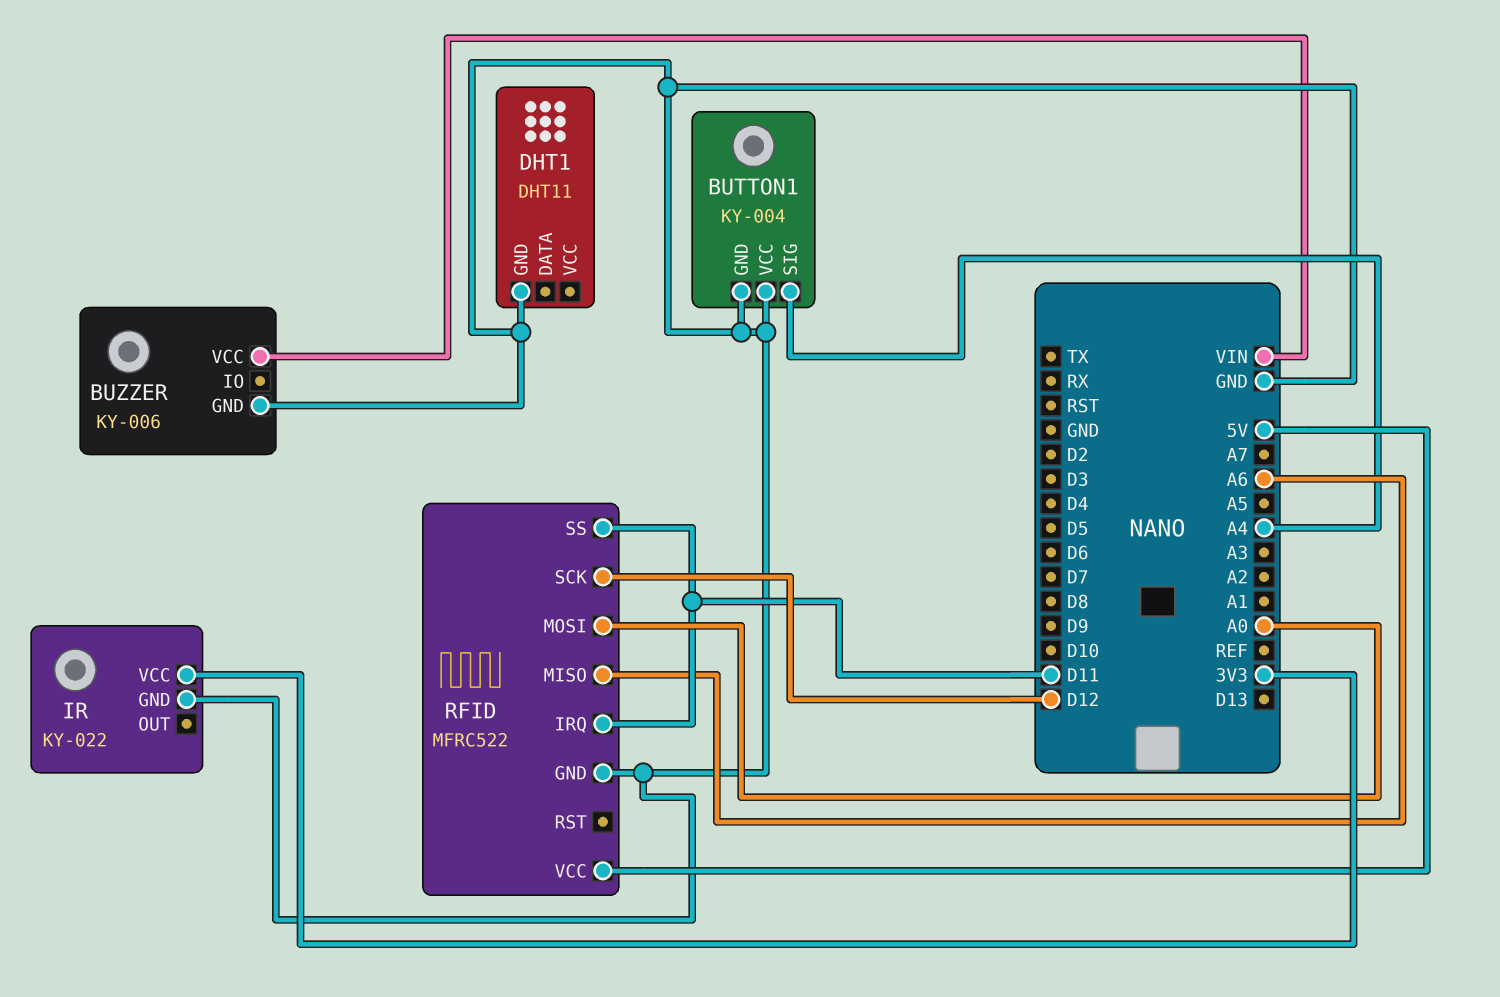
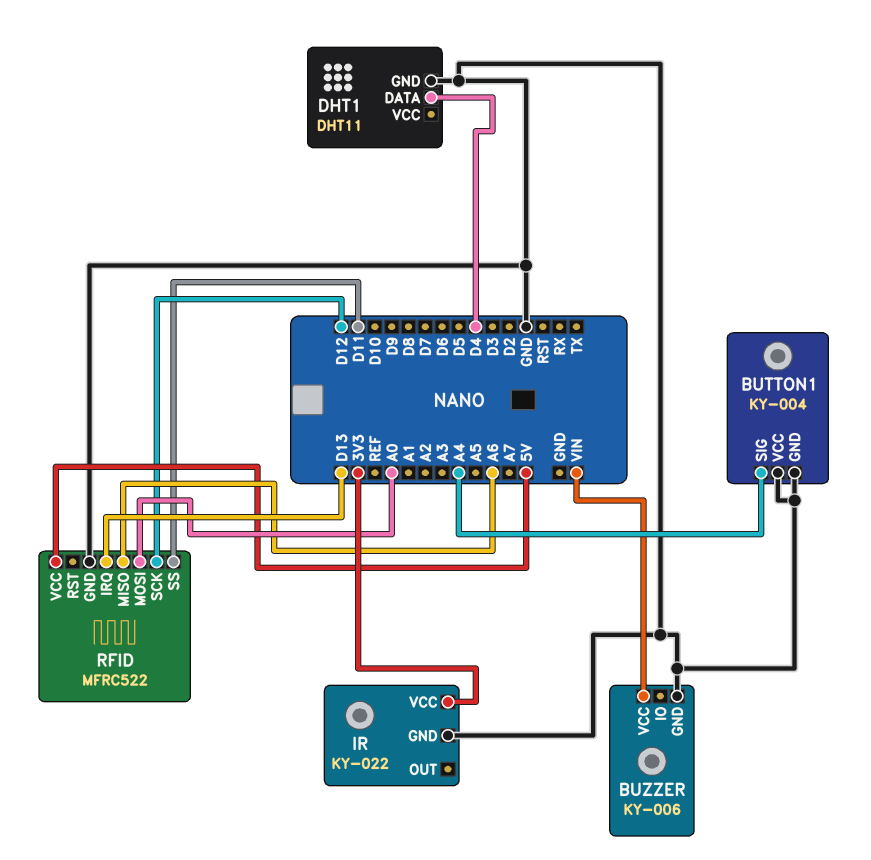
DHT1 pin DATA: none -> D4
RFID pin IRQ: D11 -> D13

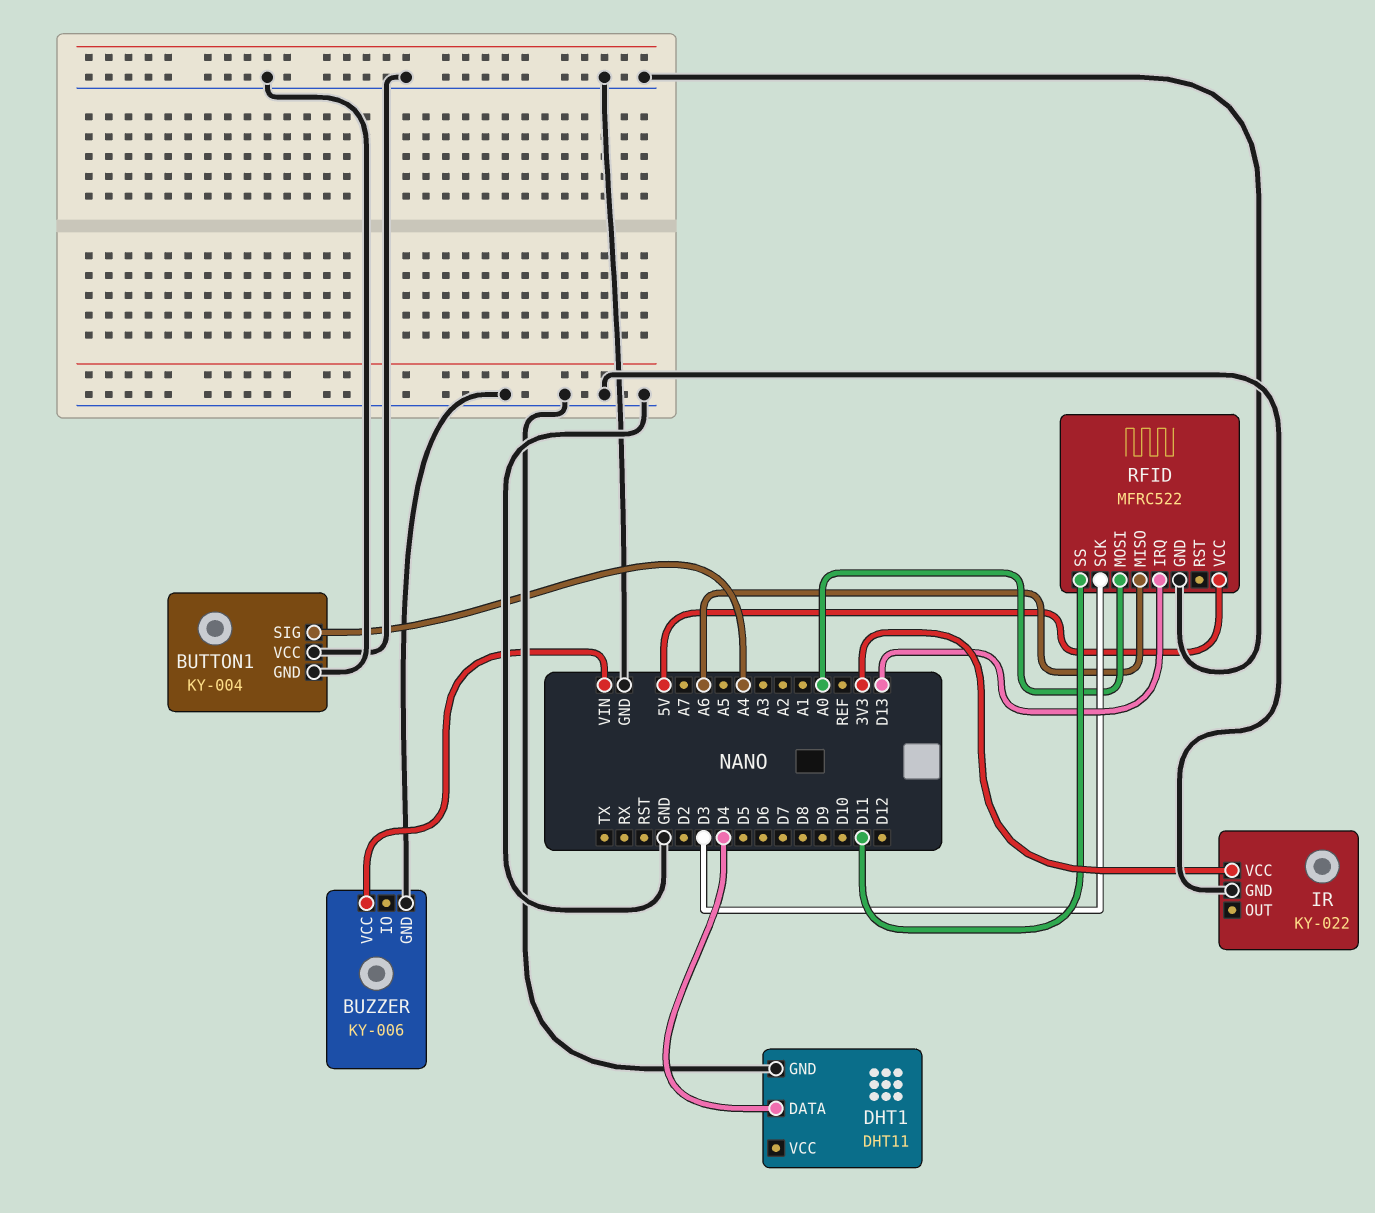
RFID pin SCK: D12 -> D3

